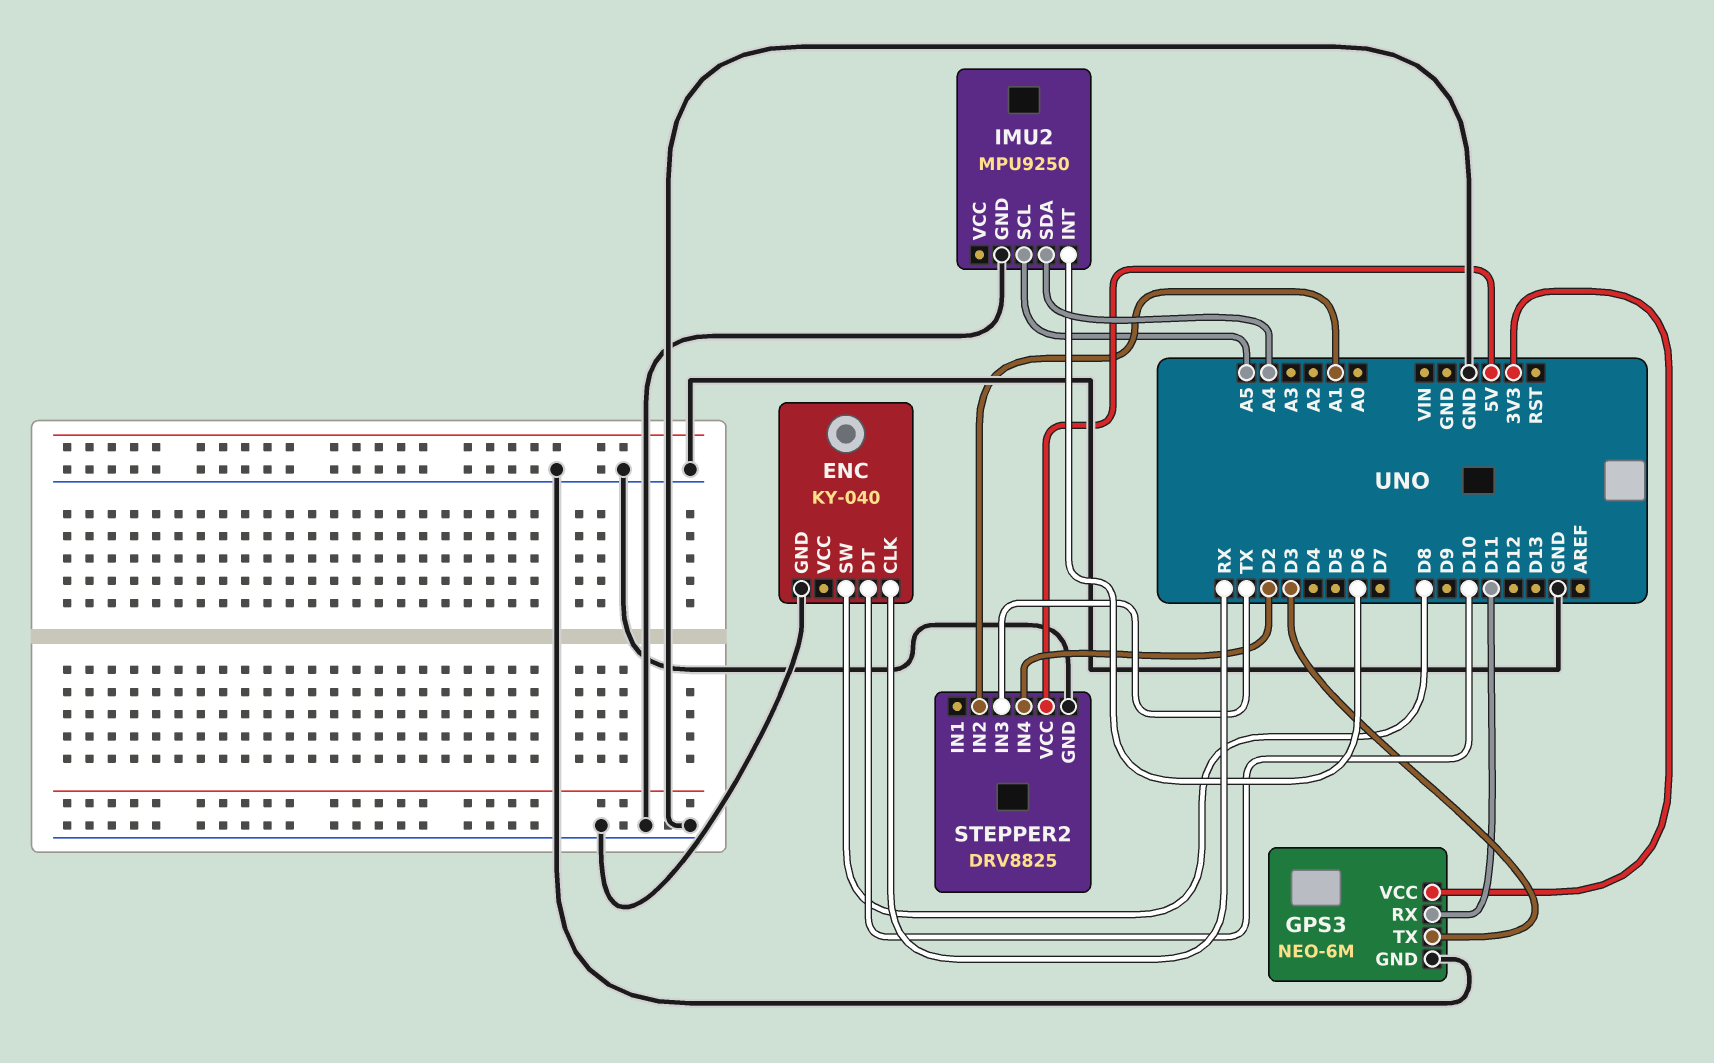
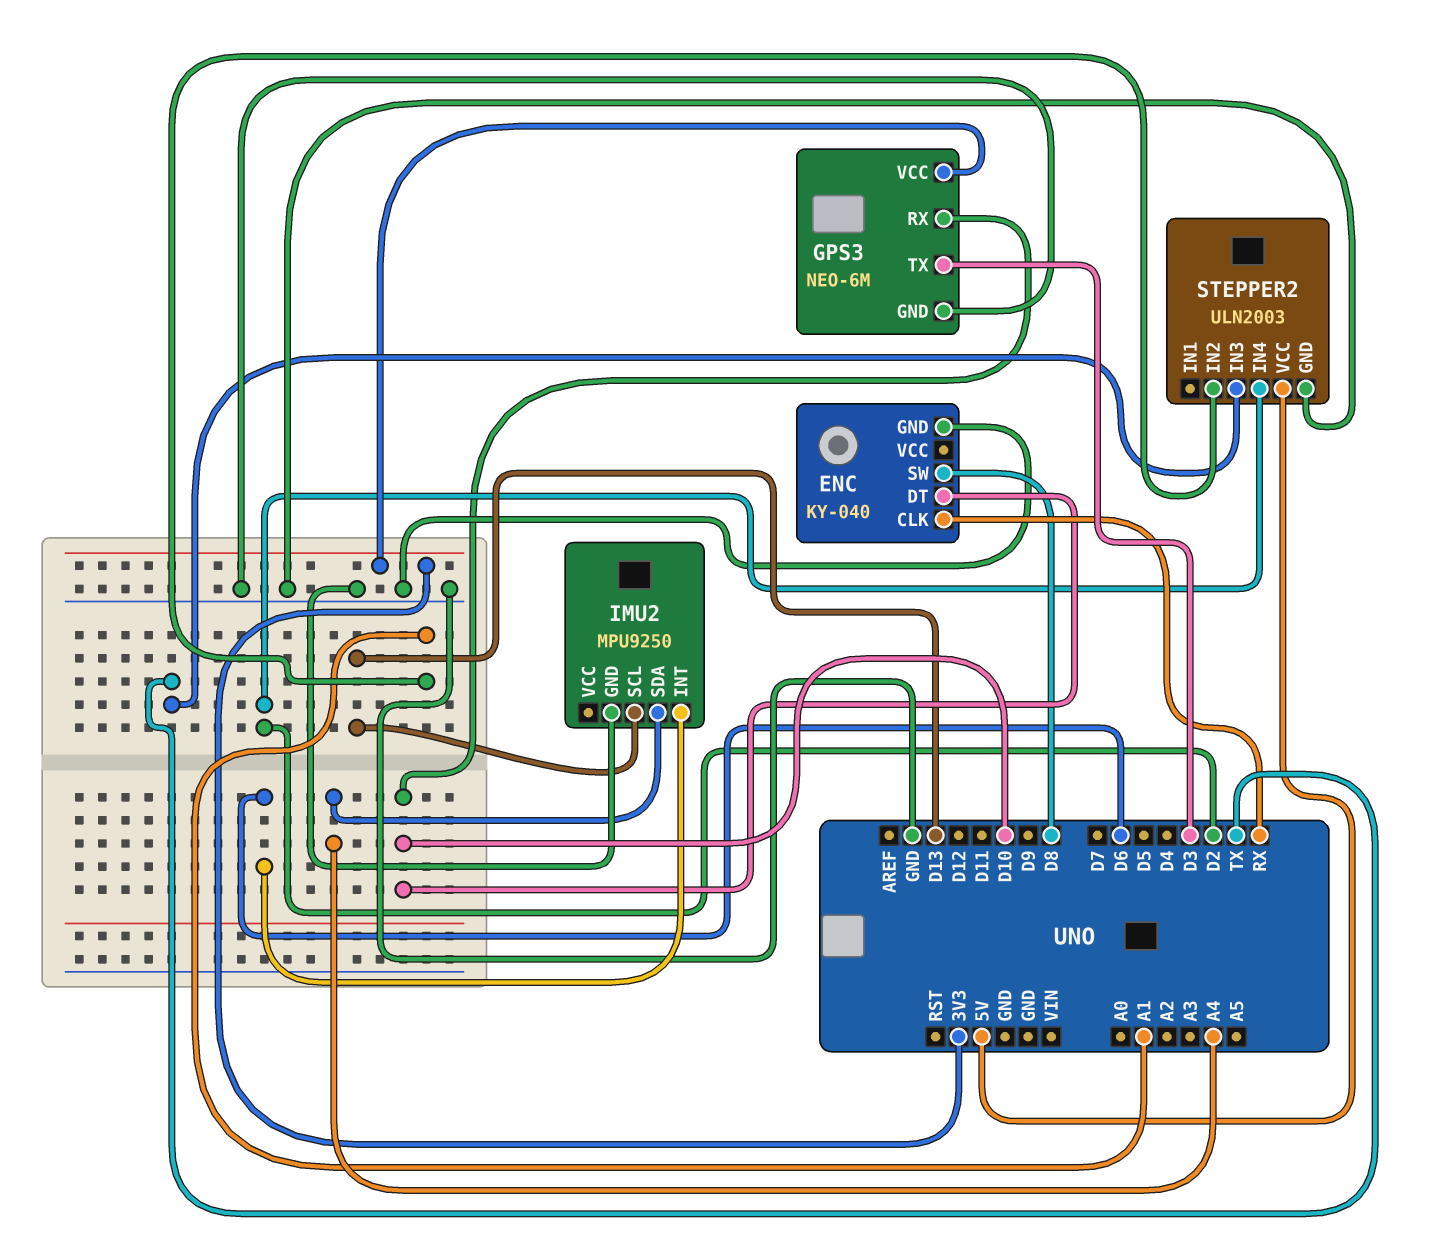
GPS3 pin RX: D11 -> D10
IMU2 pin SCL: A5 -> D13
STEPPER2: DRV8825 -> ULN2003

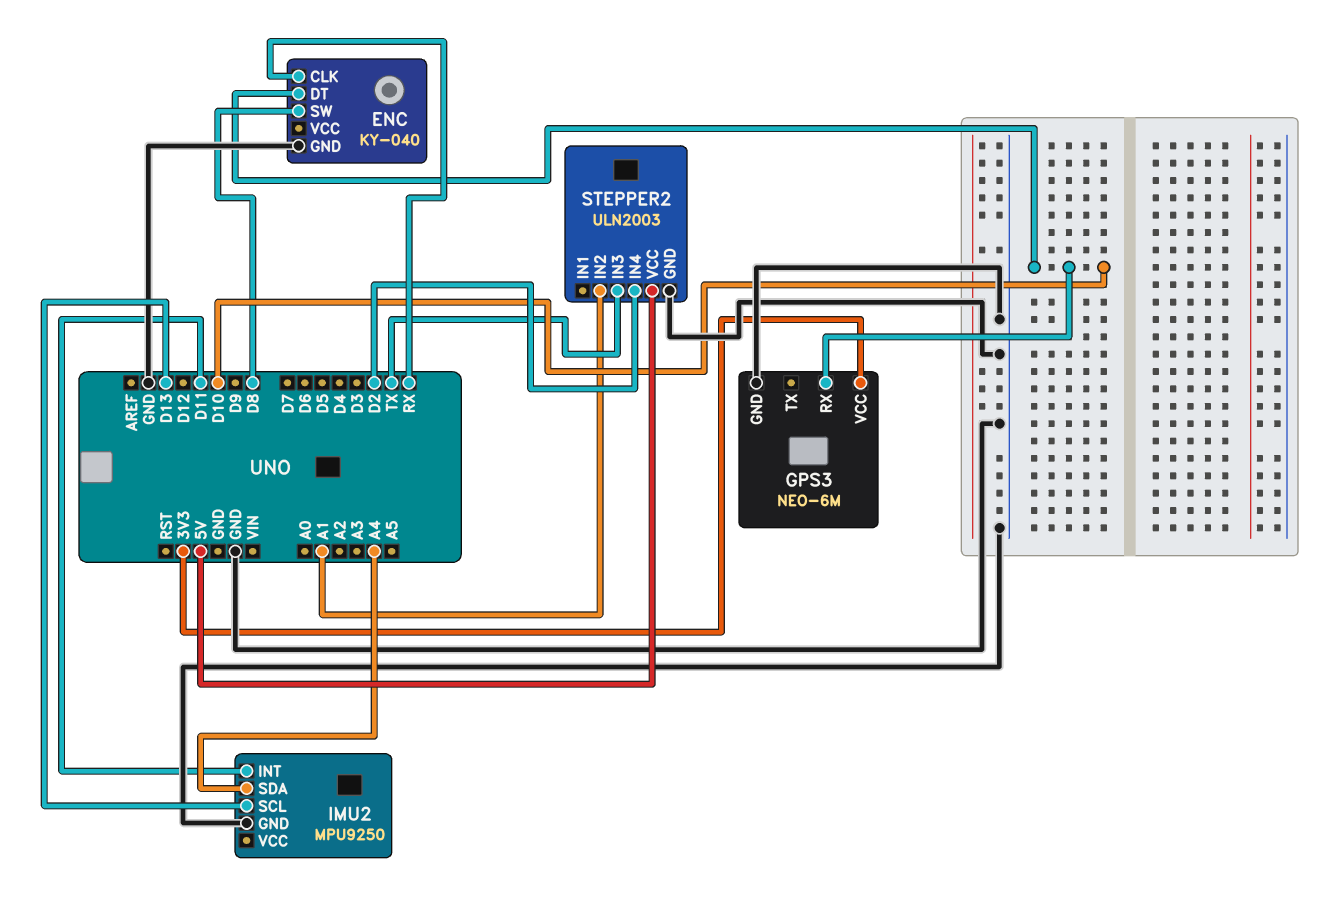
GPS3 pin TX: D3 -> none
IMU2 pin INT: D6 -> D11

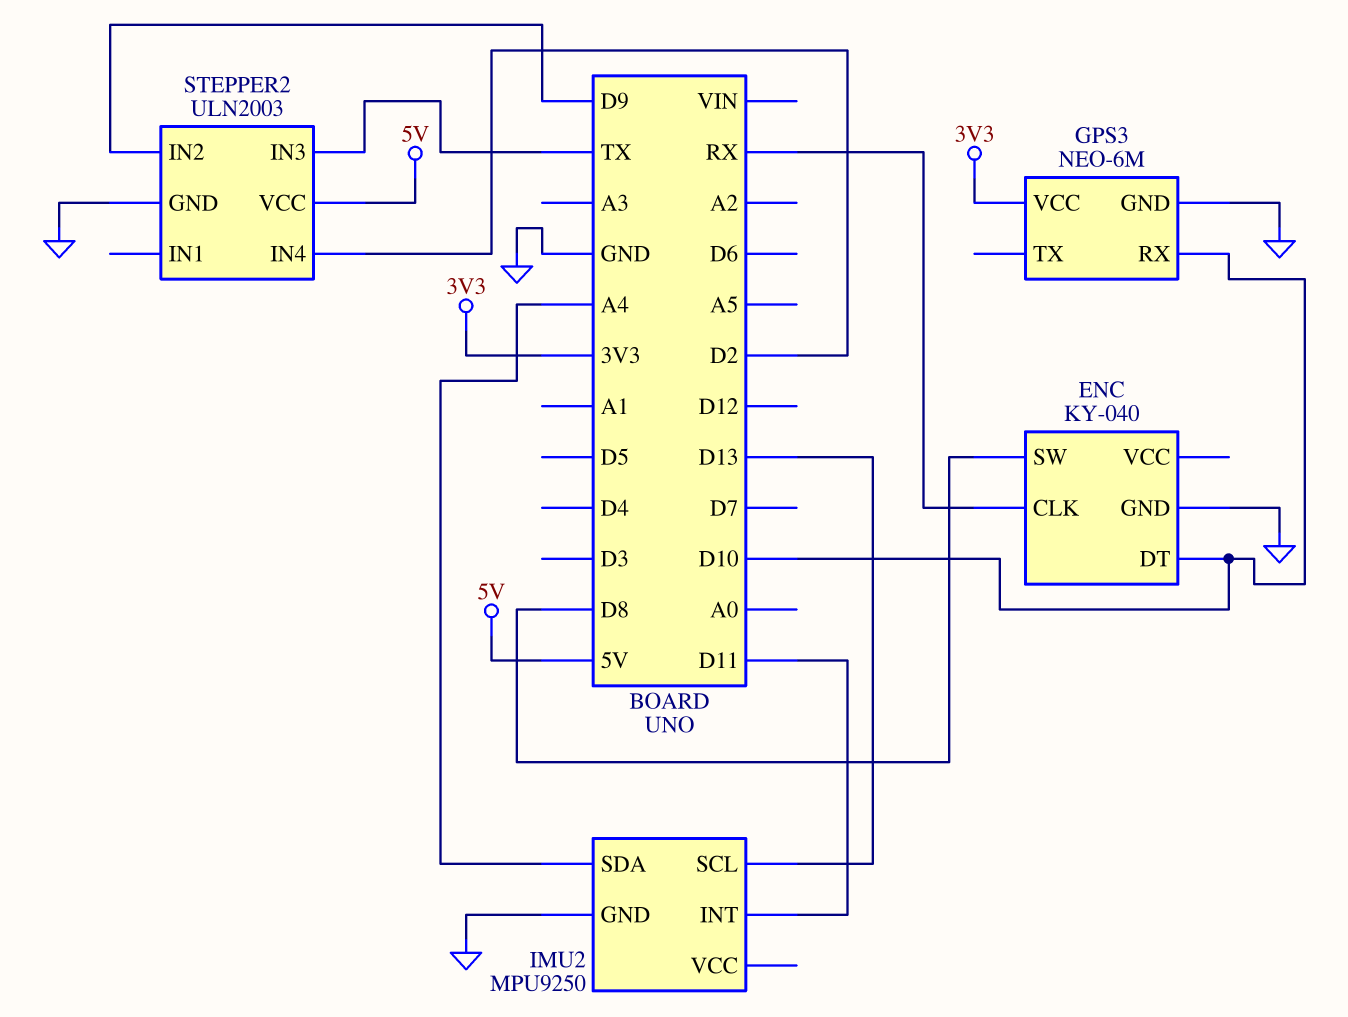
STEPPER2 pin IN2: A1 -> D9

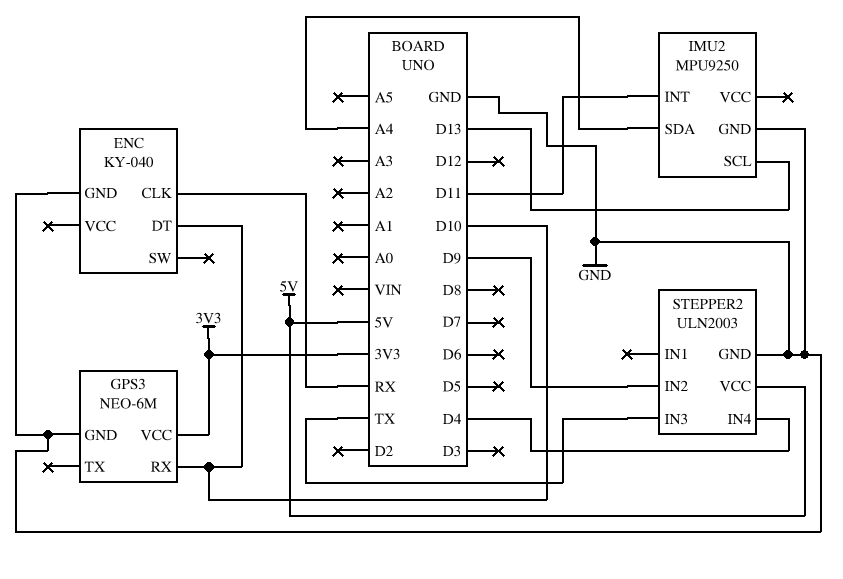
ENC pin SW: D8 -> none
STEPPER2 pin IN4: D2 -> D4

